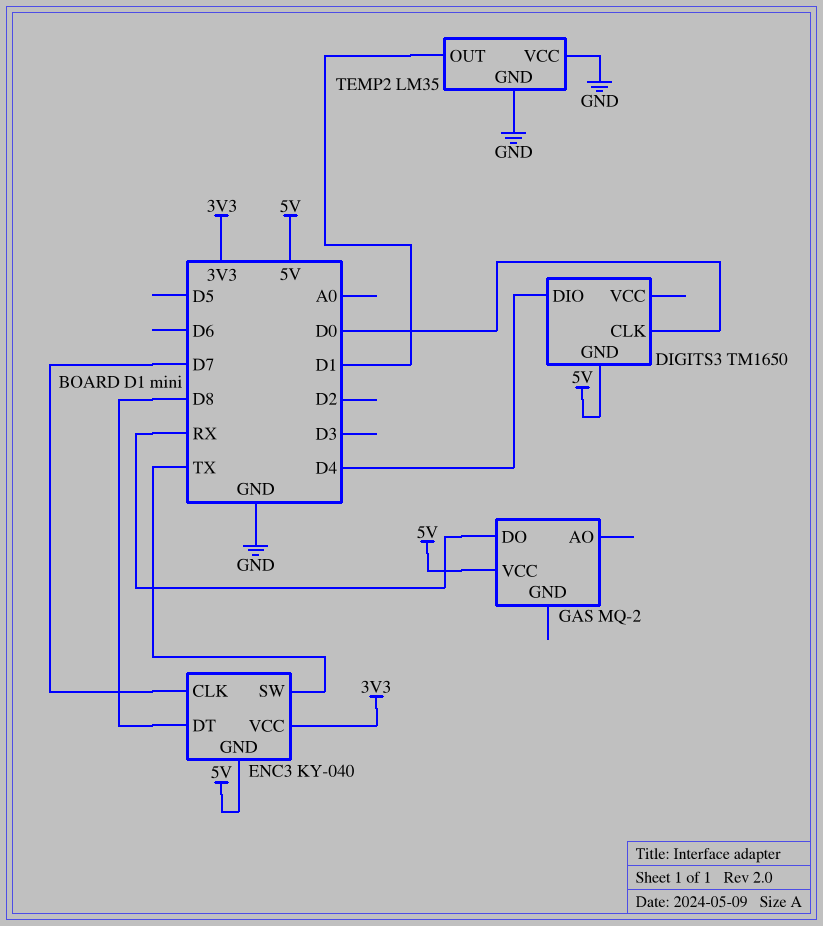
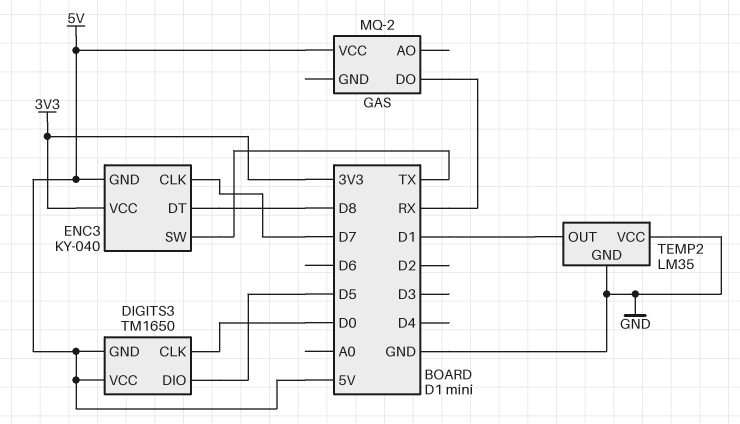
DIGITS3 pin DIO: D4 -> D5
DIGITS3 pin VCC: none -> 5V

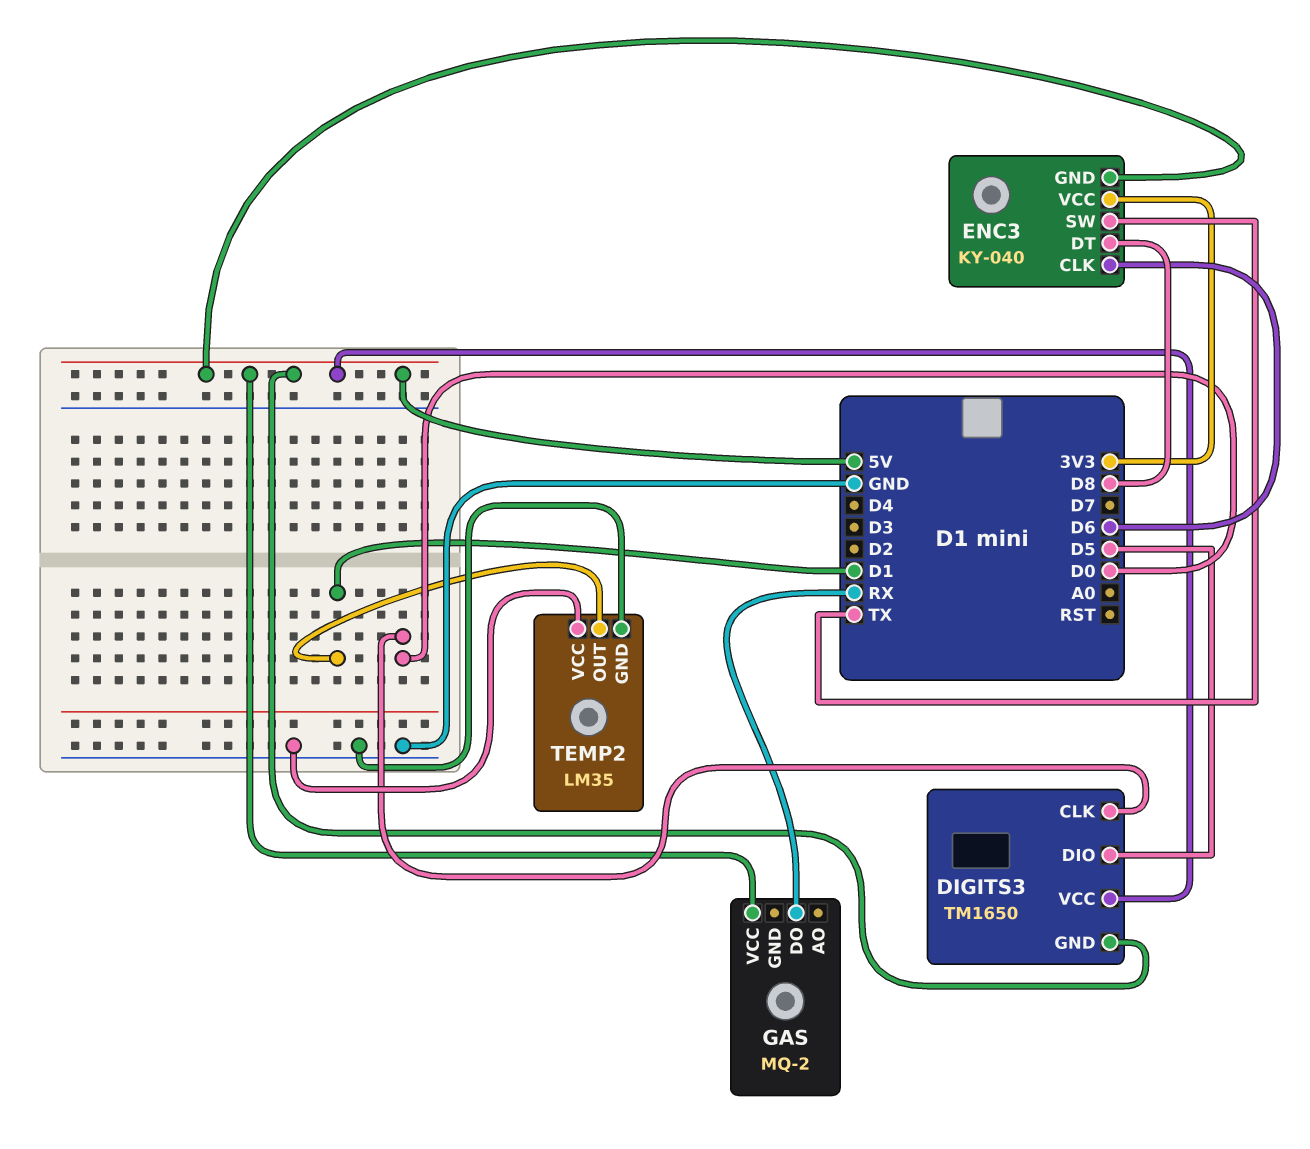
ENC3 pin CLK: D7 -> D6

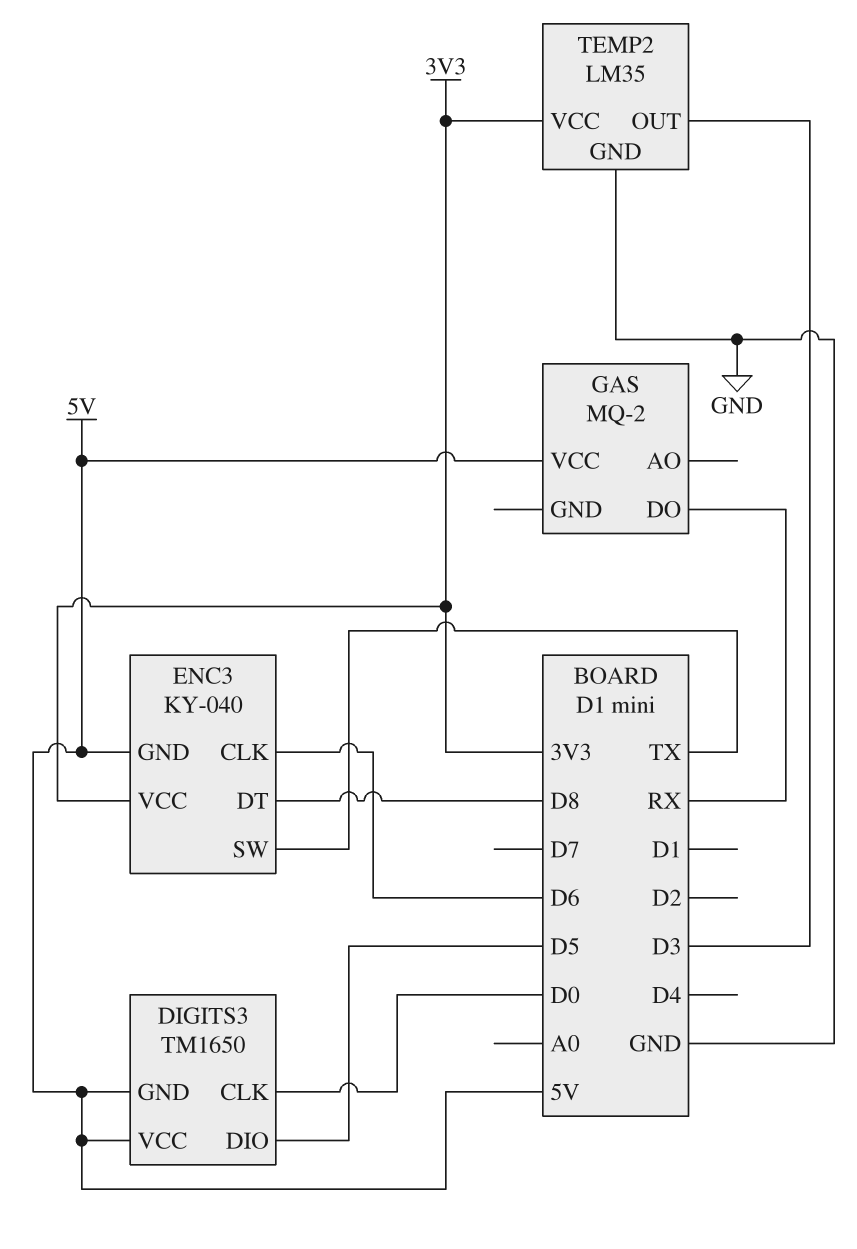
TEMP2 pin OUT: D1 -> D3
TEMP2 pin VCC: GND -> 3V3

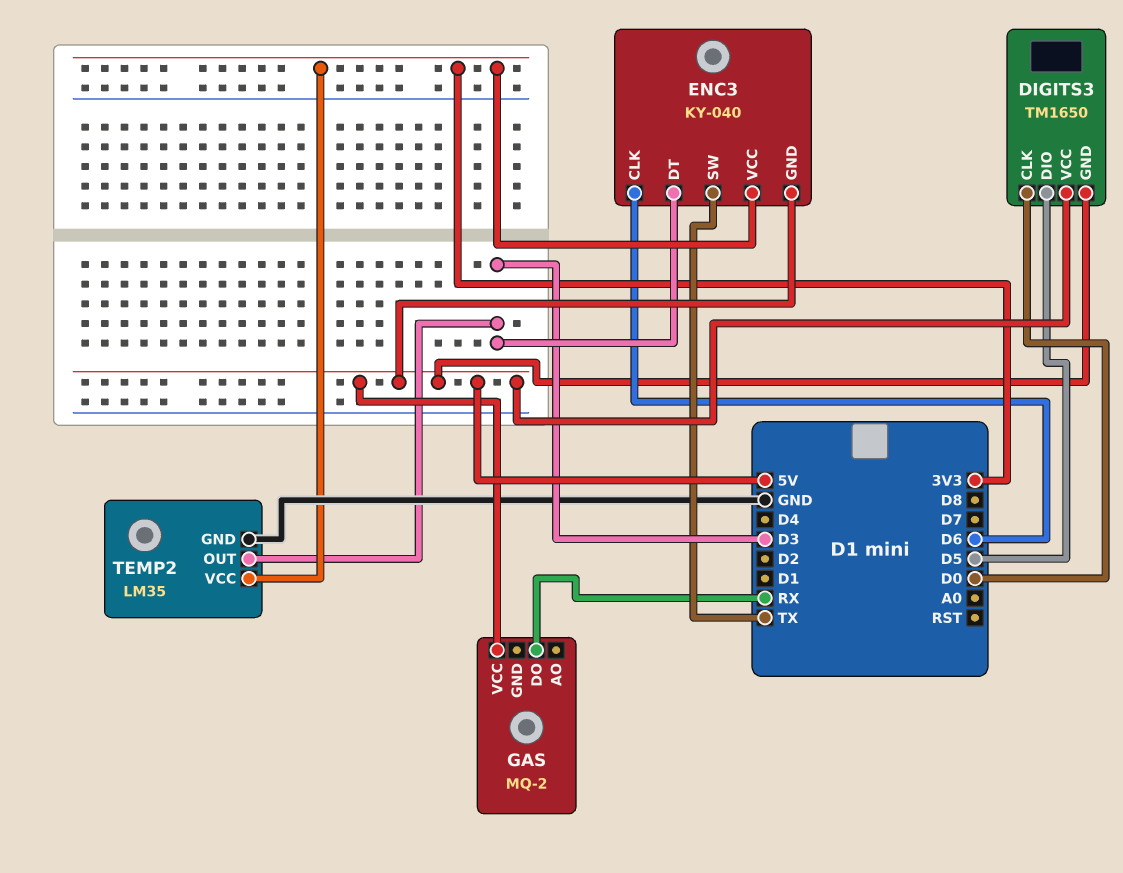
ENC3 pin DT: D8 -> D3

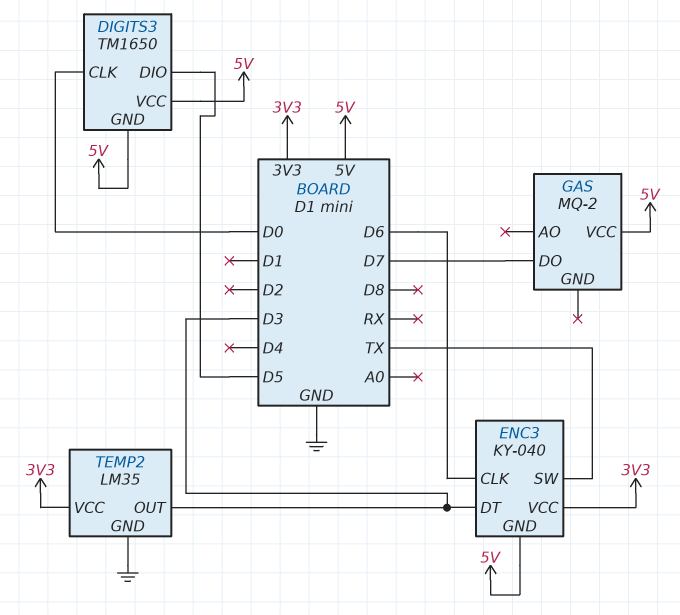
GAS pin DO: RX -> D7

